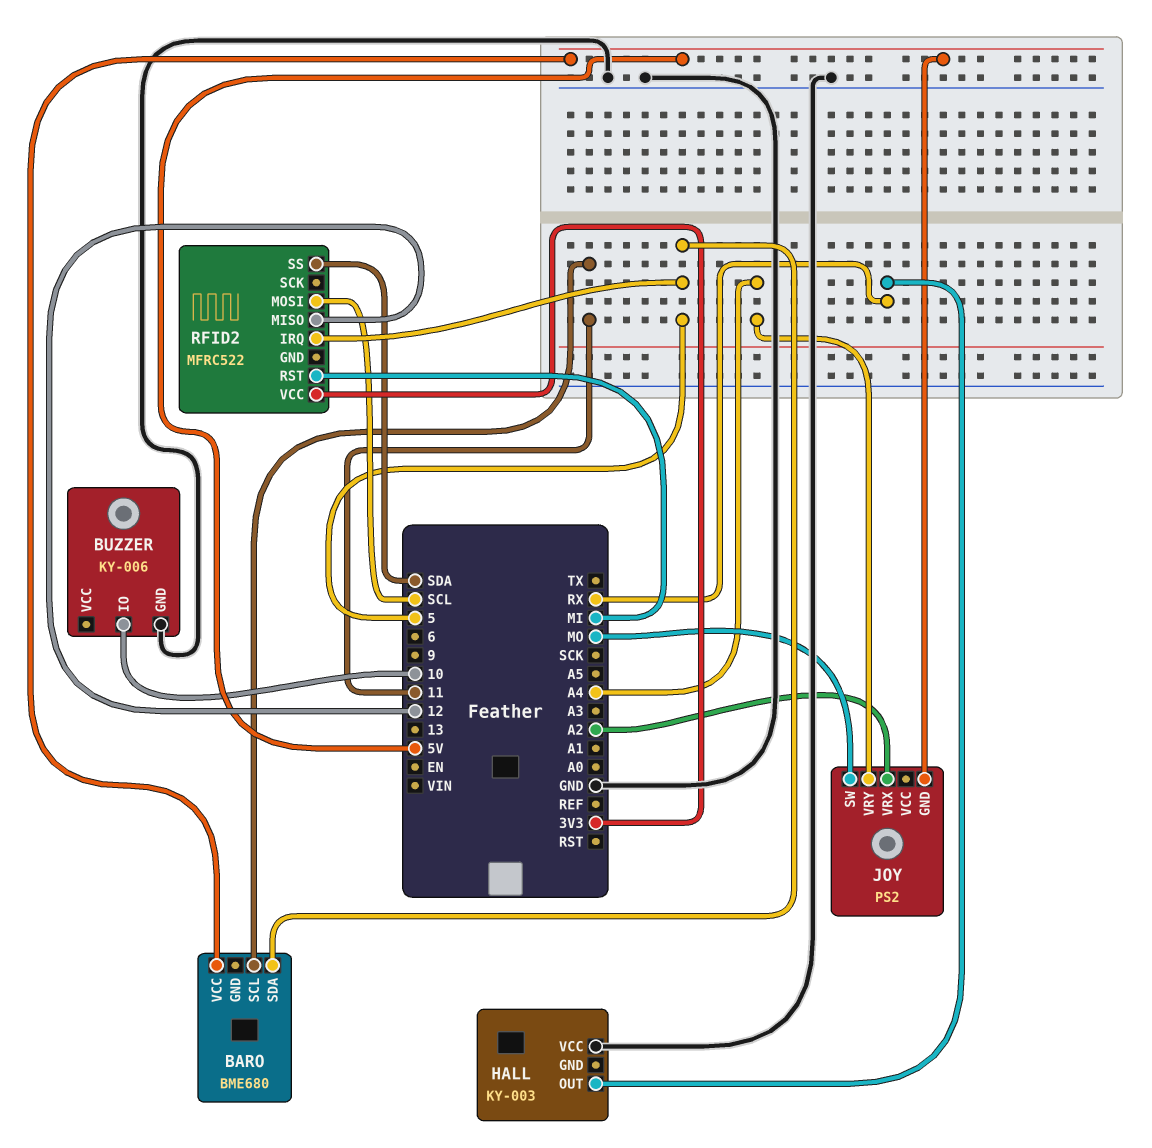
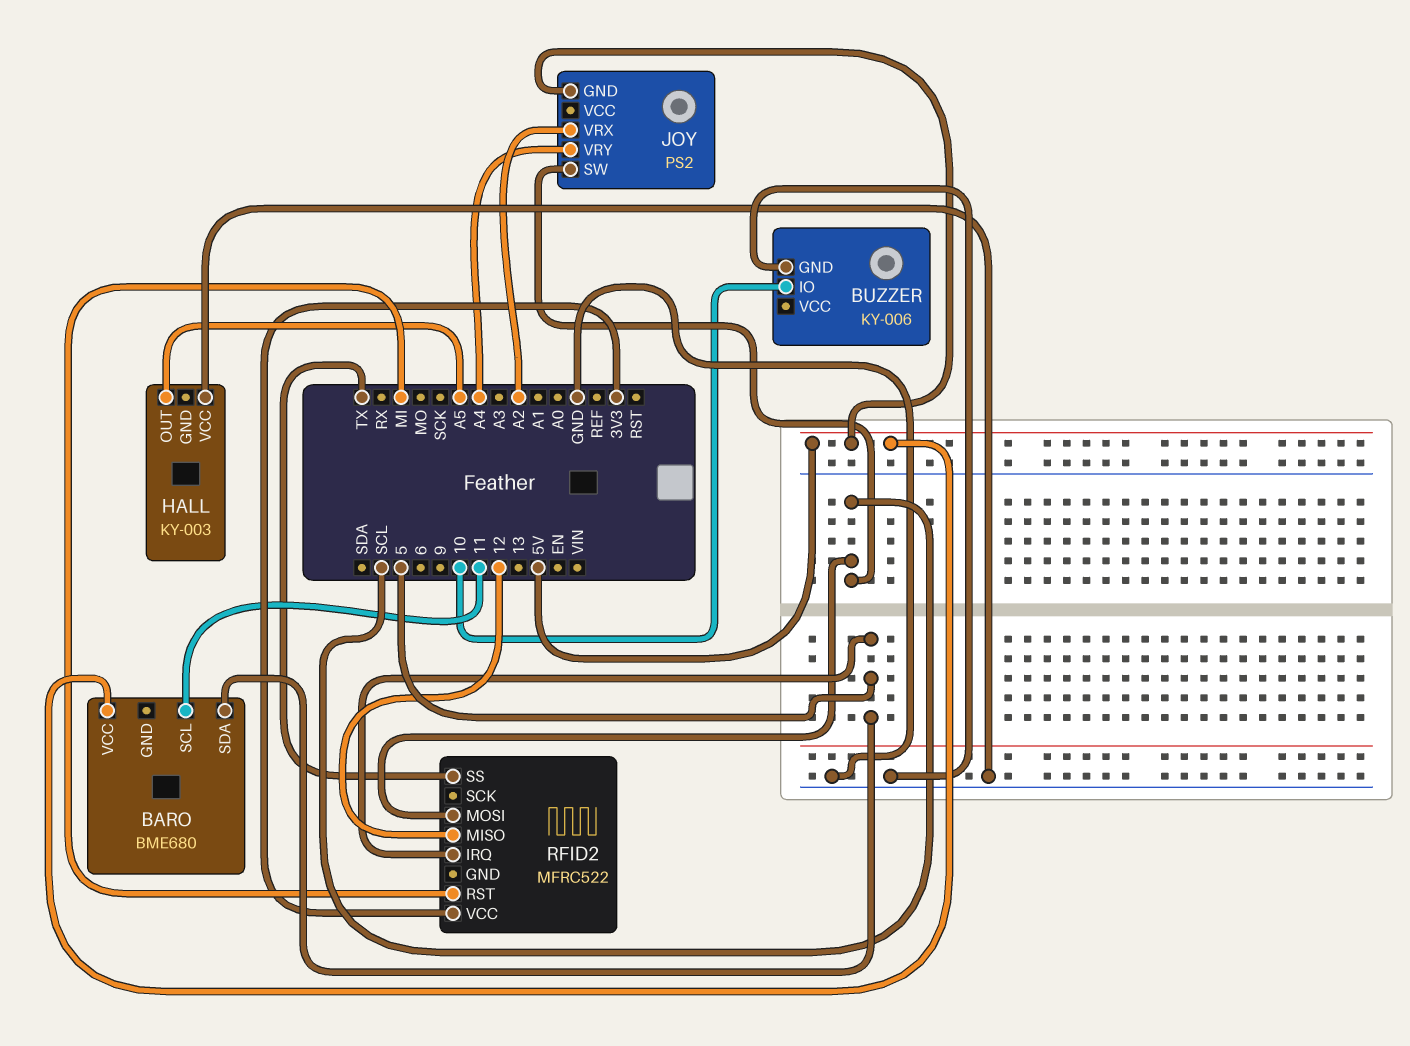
HALL pin OUT: RX -> A5
JOY pin SW: MO -> SCL
RFID2 pin SS: SDA -> TX

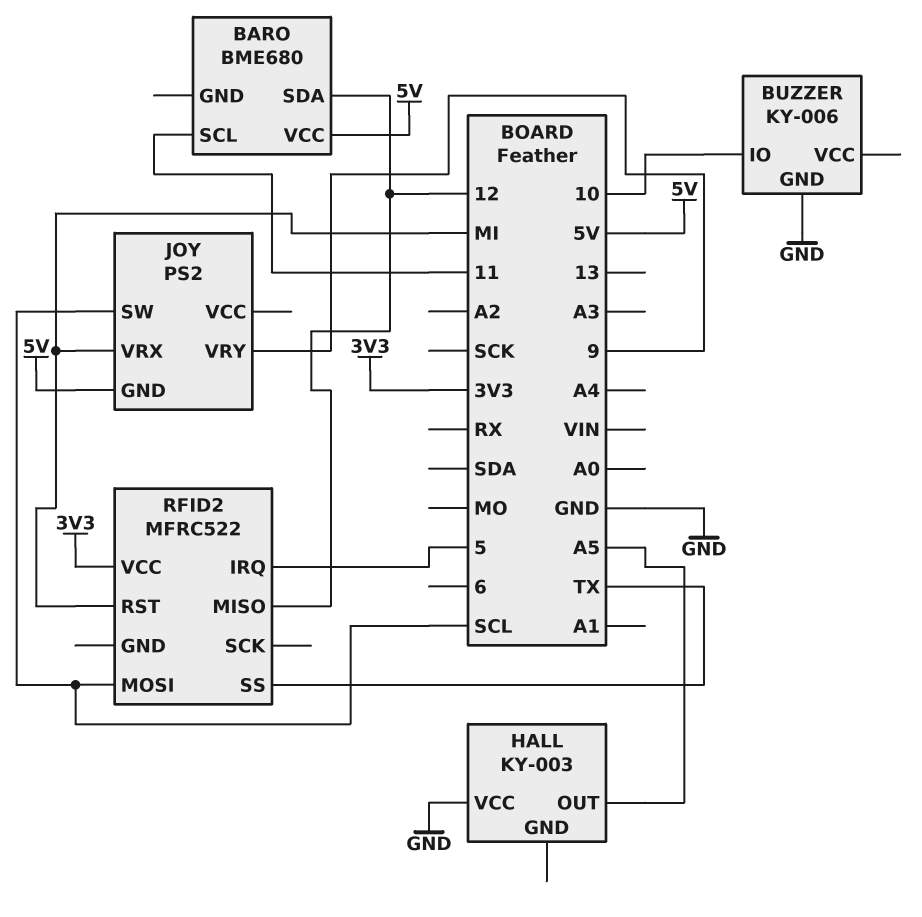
BARO pin SDA: 5 -> 12
JOY pin VRX: A2 -> MI
JOY pin VRY: A4 -> 9

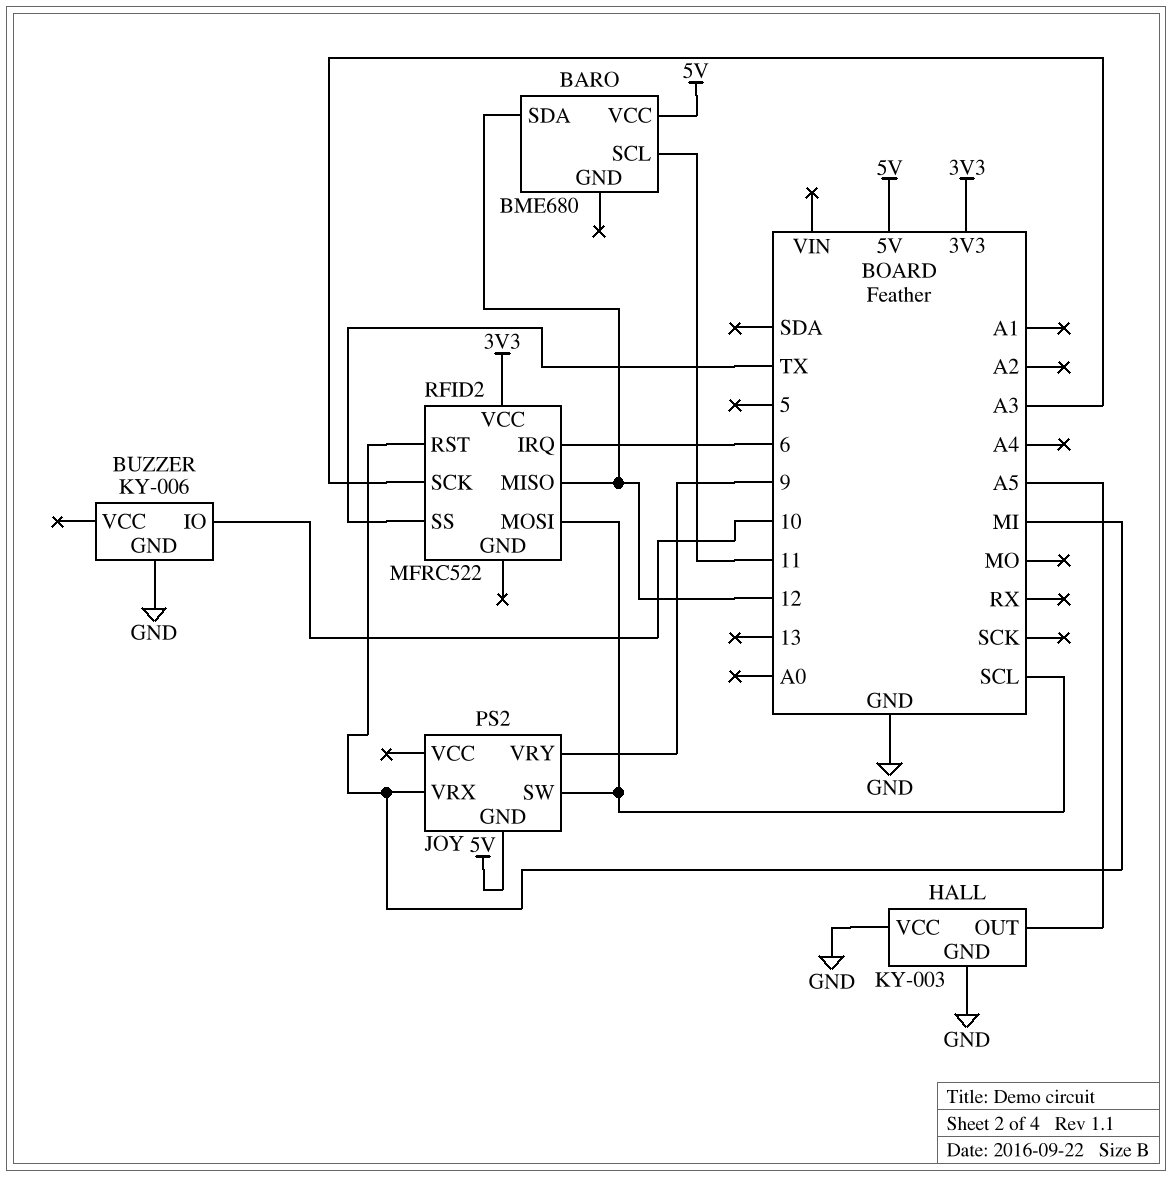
HALL pin GND: none -> GND
RFID2 pin IRQ: 5 -> 6
RFID2 pin SCK: none -> A3

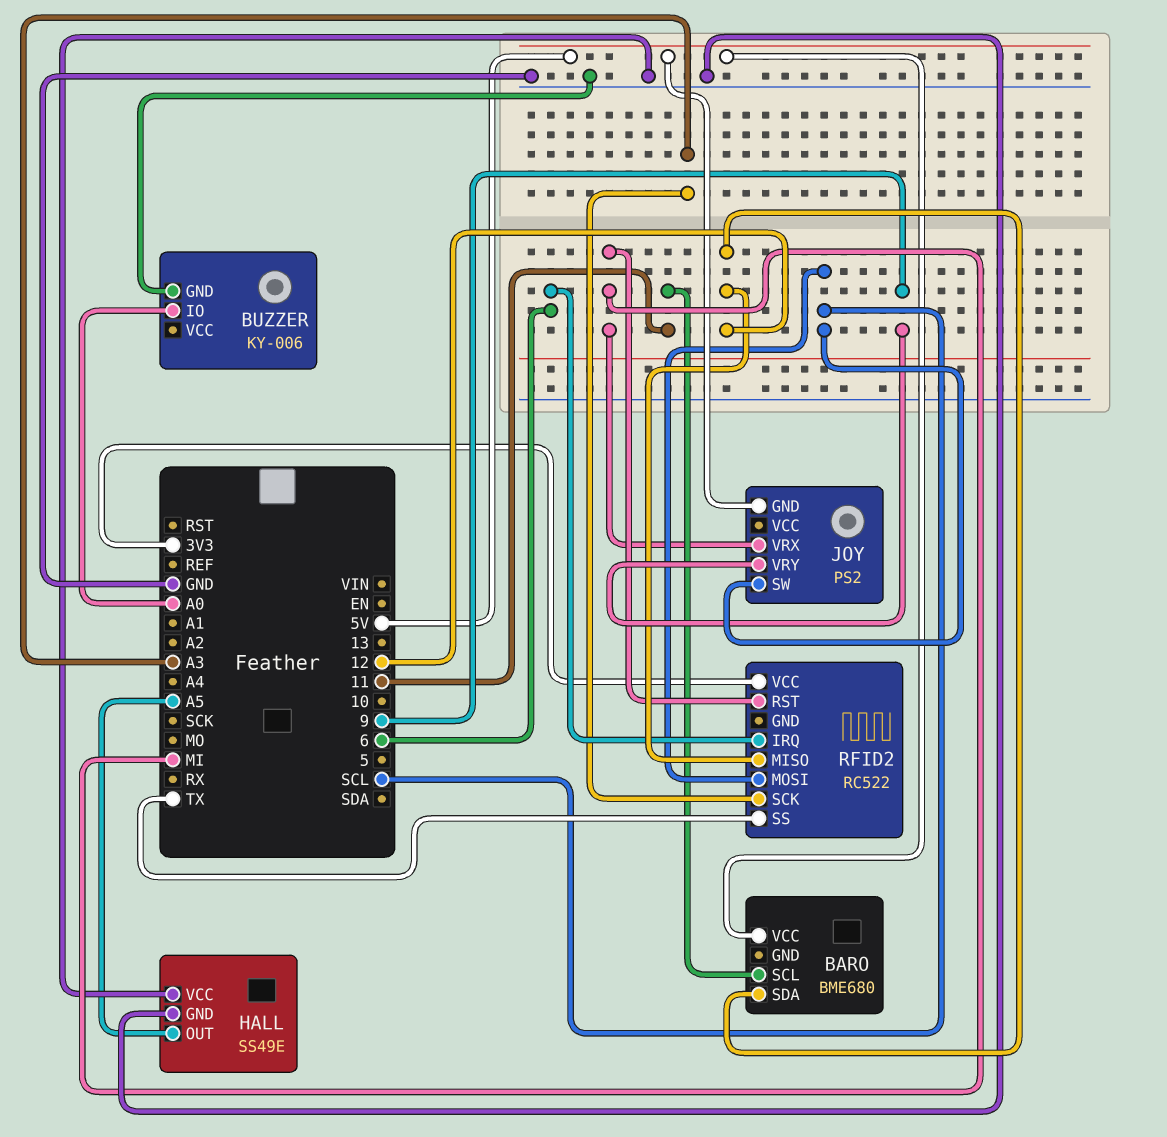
BUZZER pin IO: 10 -> A0
HALL: KY-003 -> SS49E
RFID2: MFRC522 -> RC522

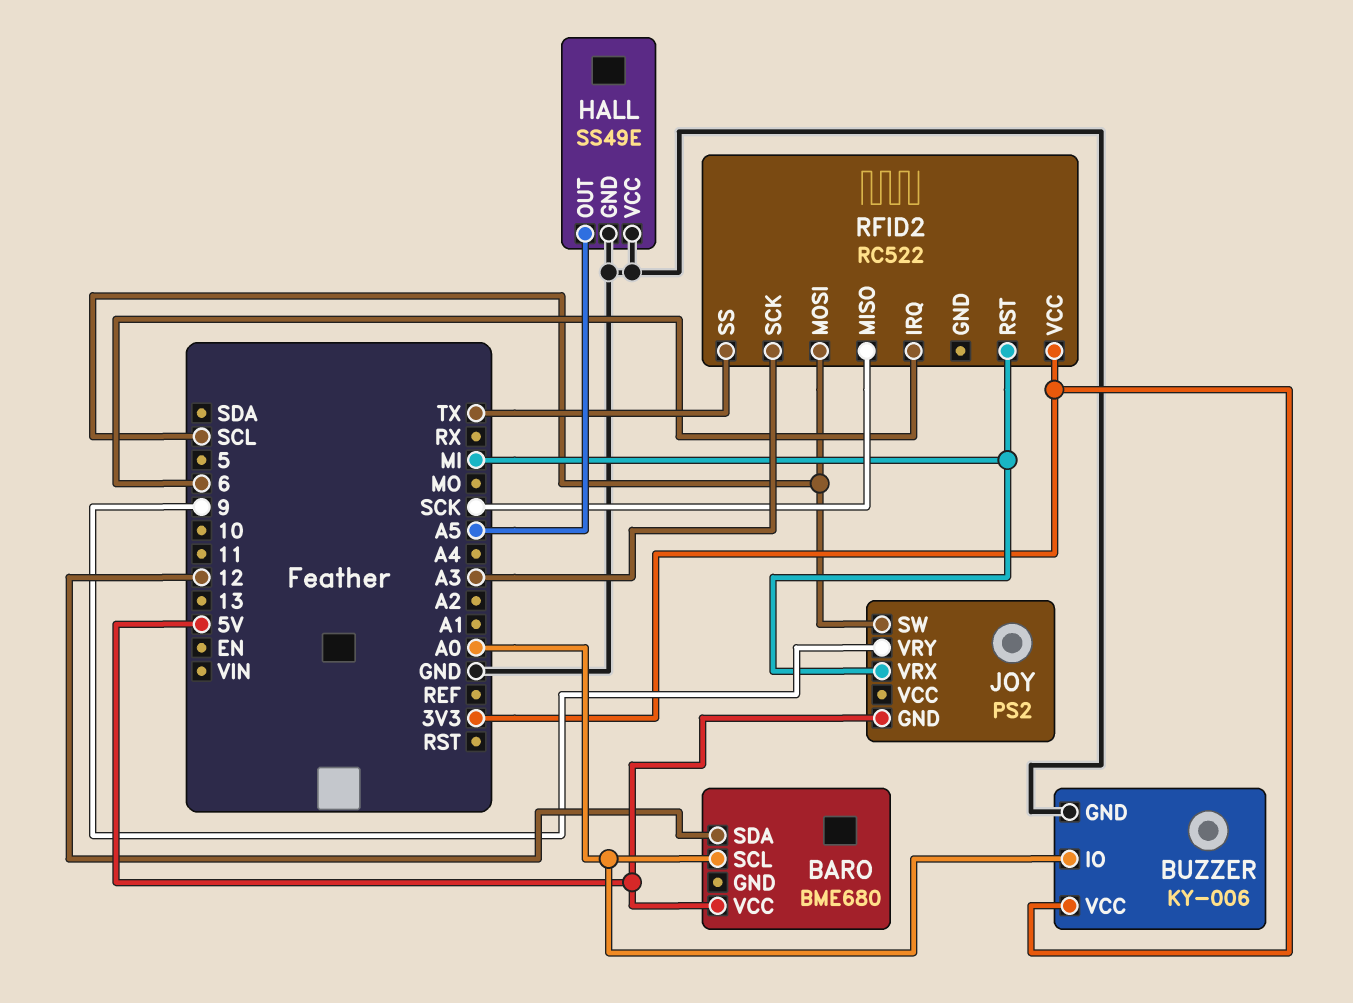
BARO pin SCL: 11 -> A0
BUZZER pin VCC: none -> 3V3
RFID2 pin MISO: 12 -> SCK

